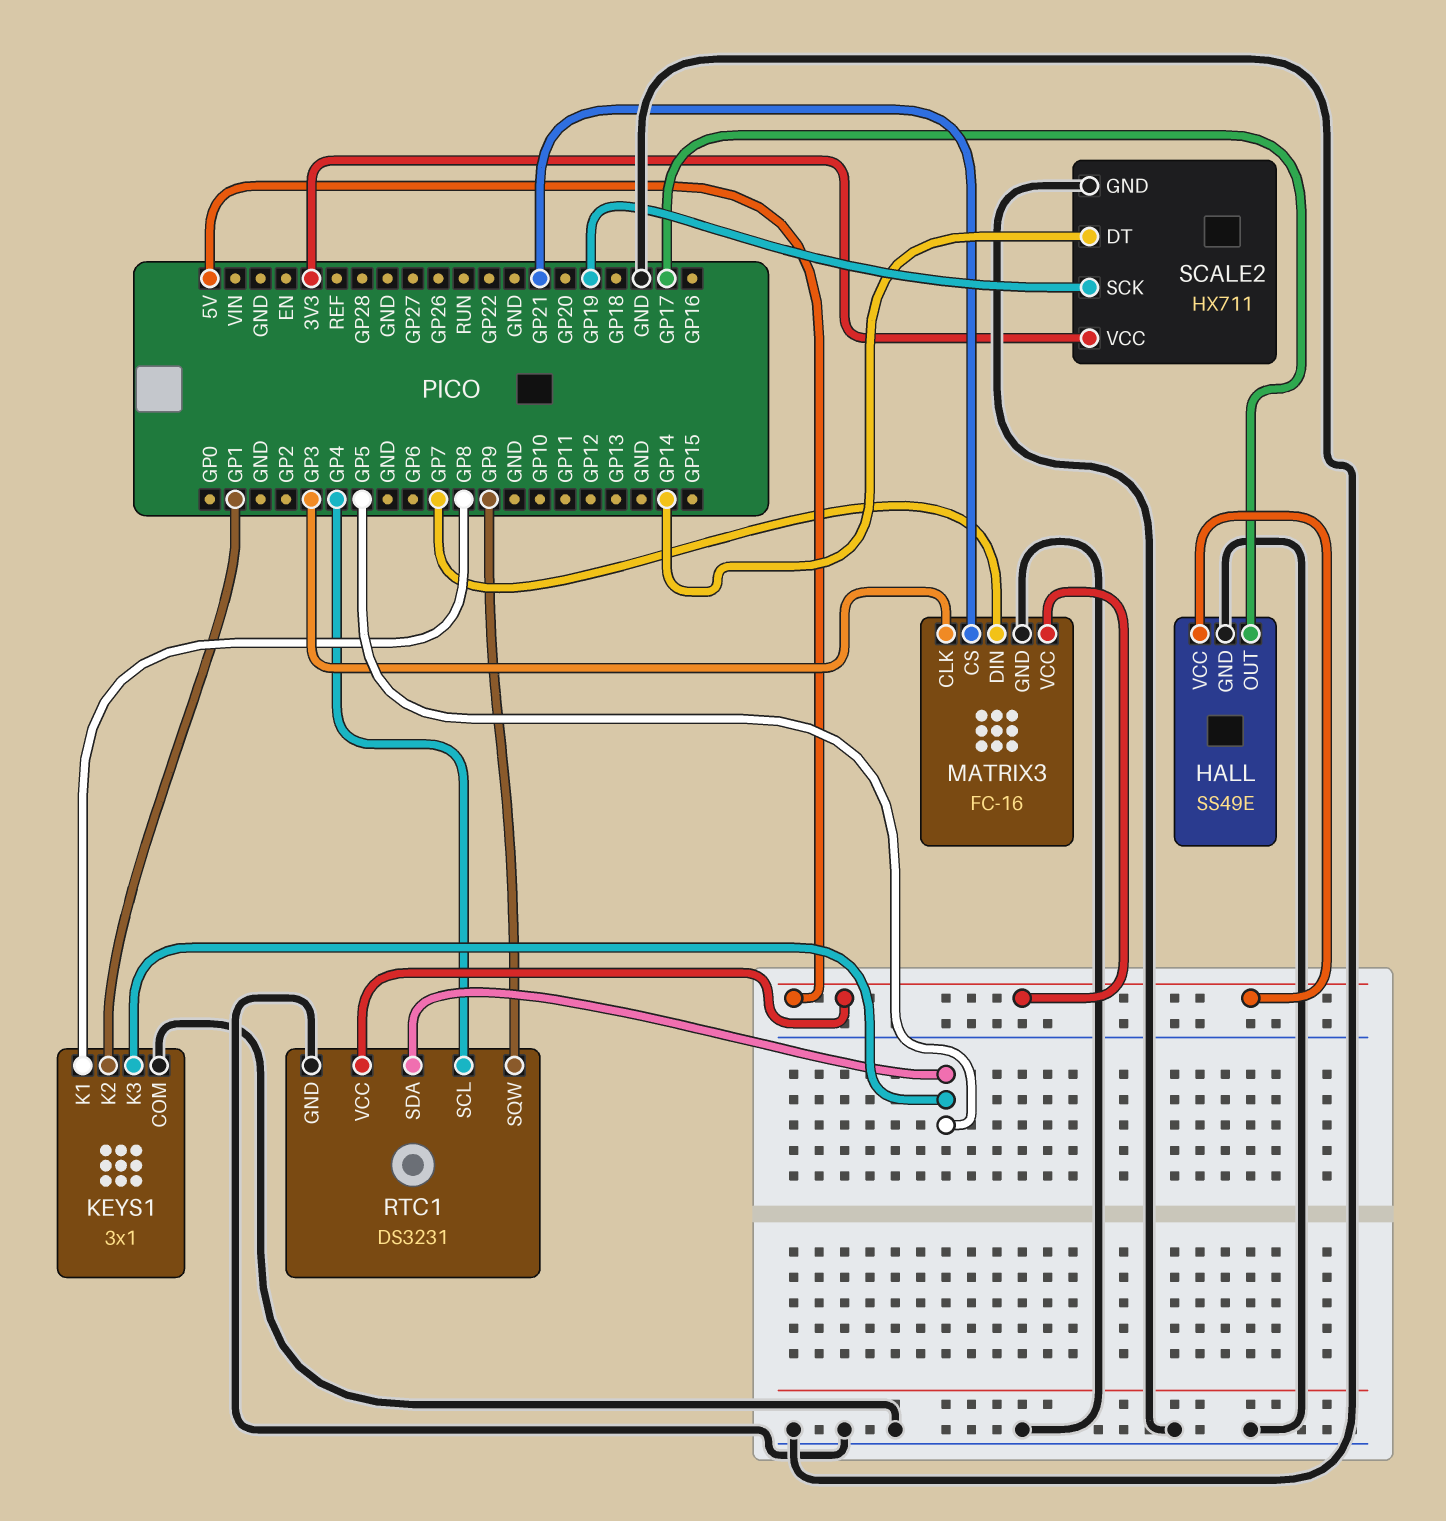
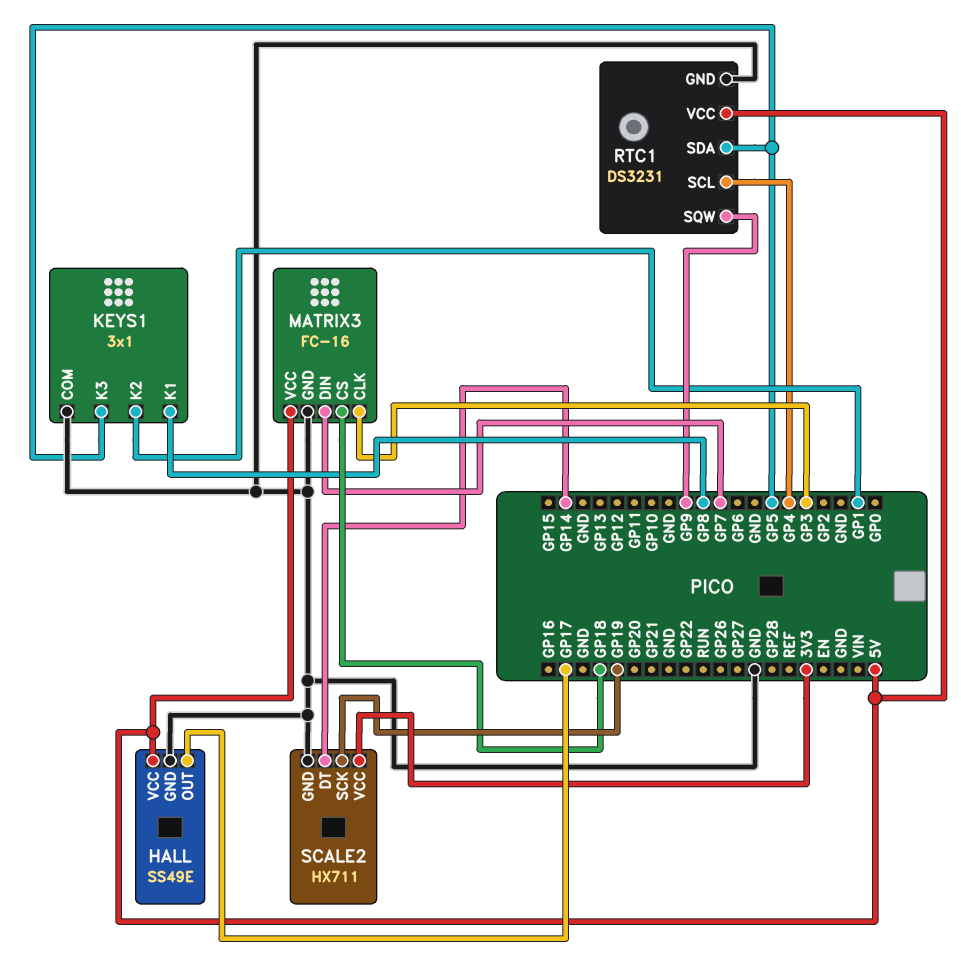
MATRIX3 pin CS: GP21 -> GP18

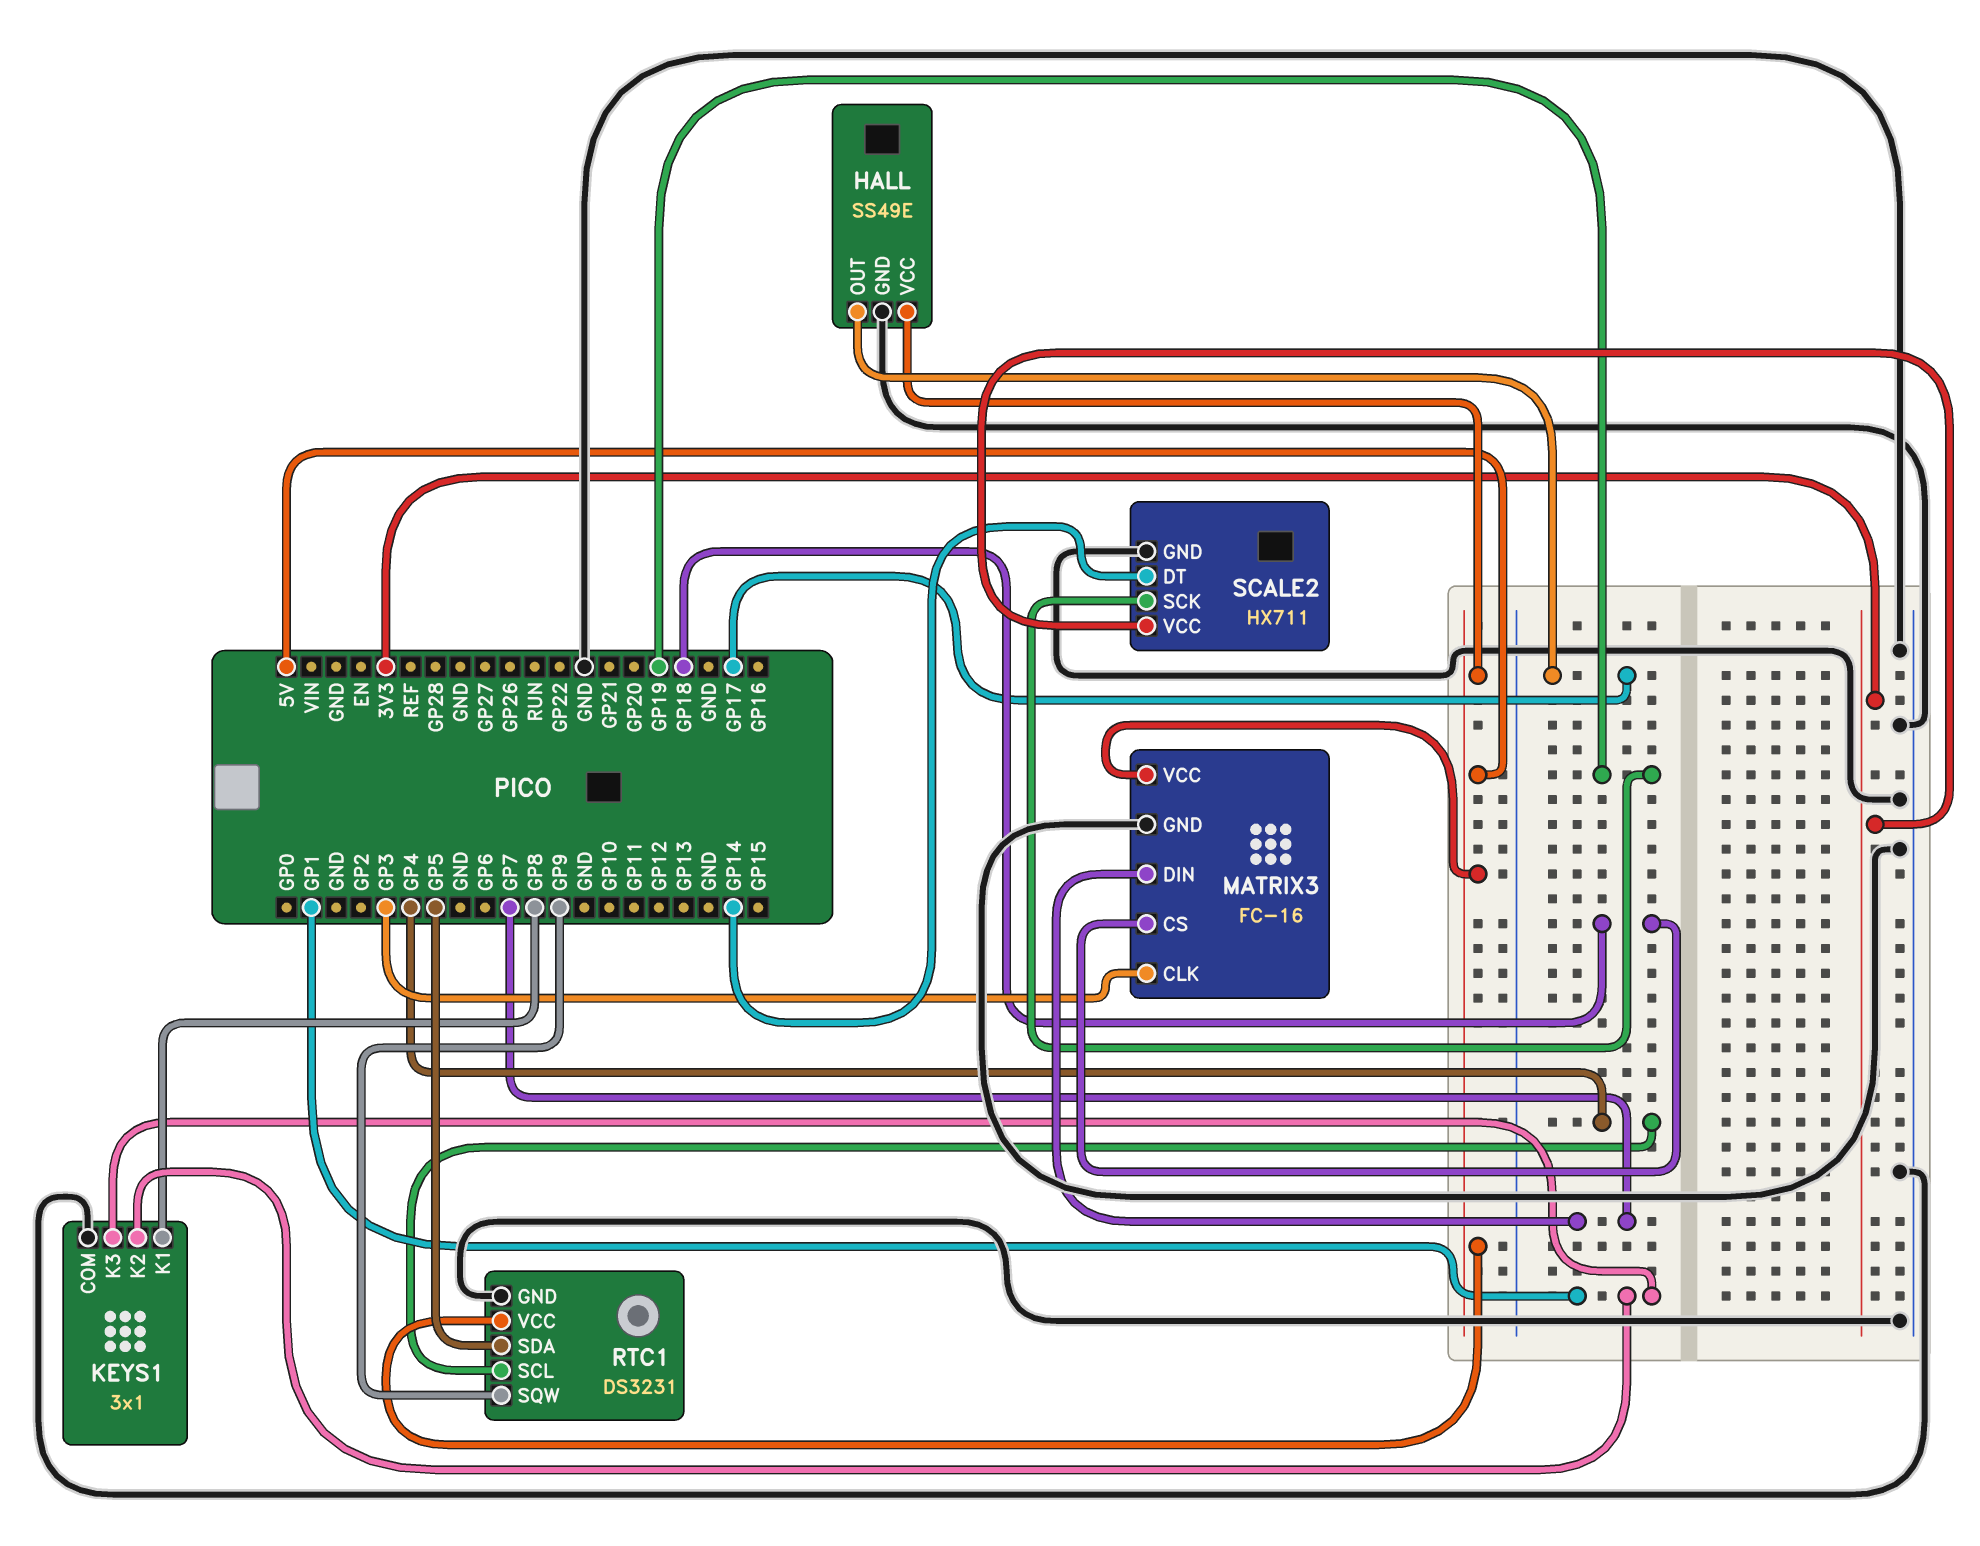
KEYS1 pin K3: GP5 -> GP1

